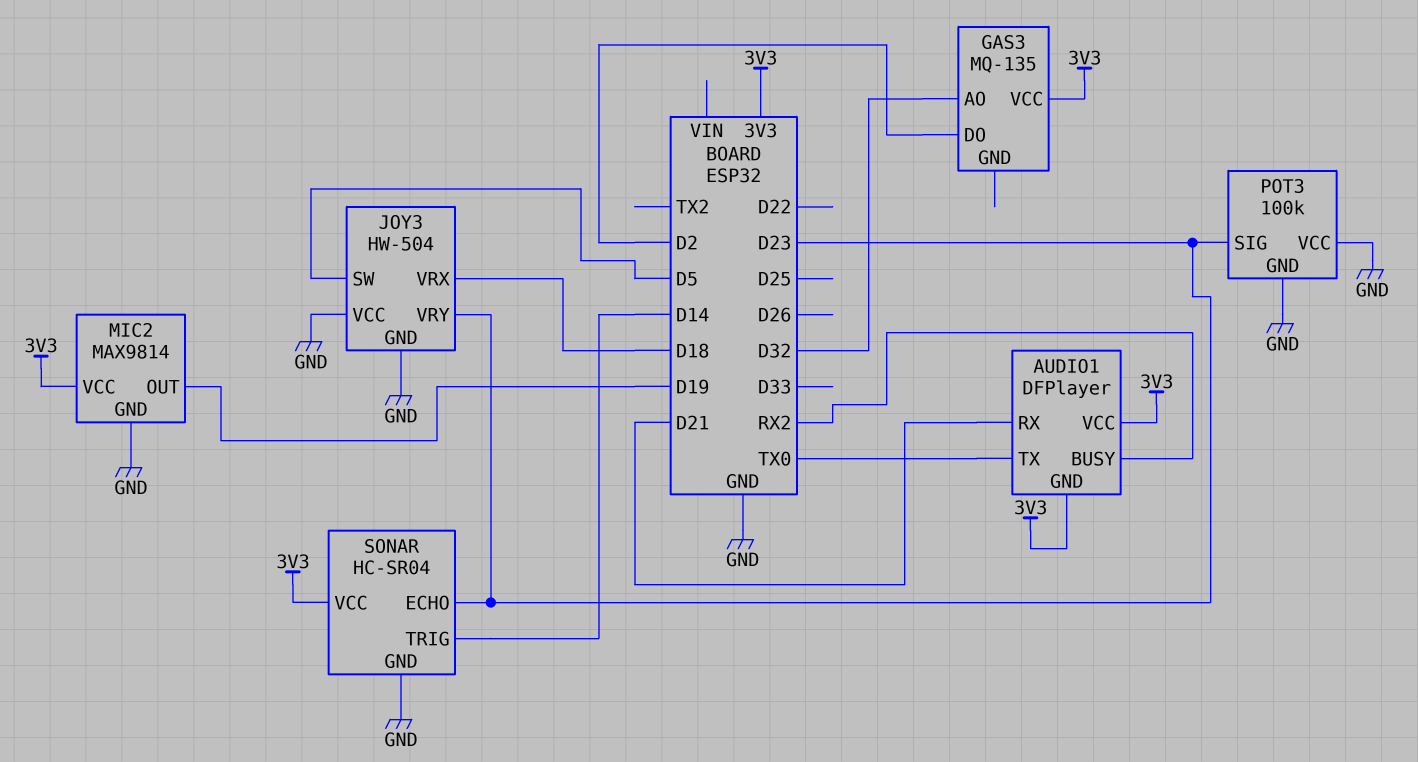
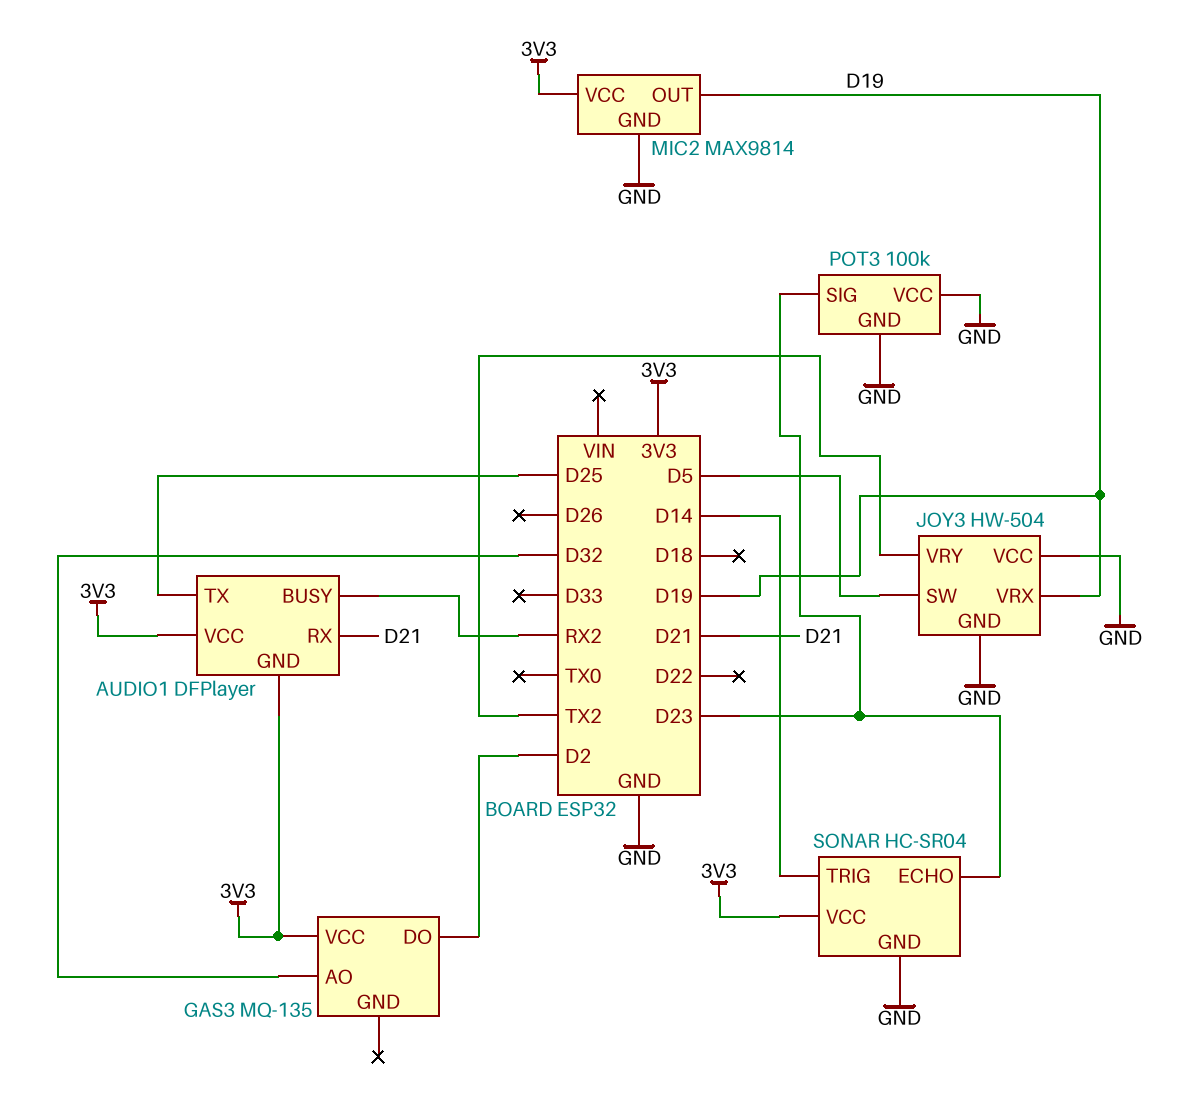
AUDIO1 pin TX: TX0 -> D25
JOY3 pin VRX: D18 -> D19
JOY3 pin VRY: D23 -> TX2

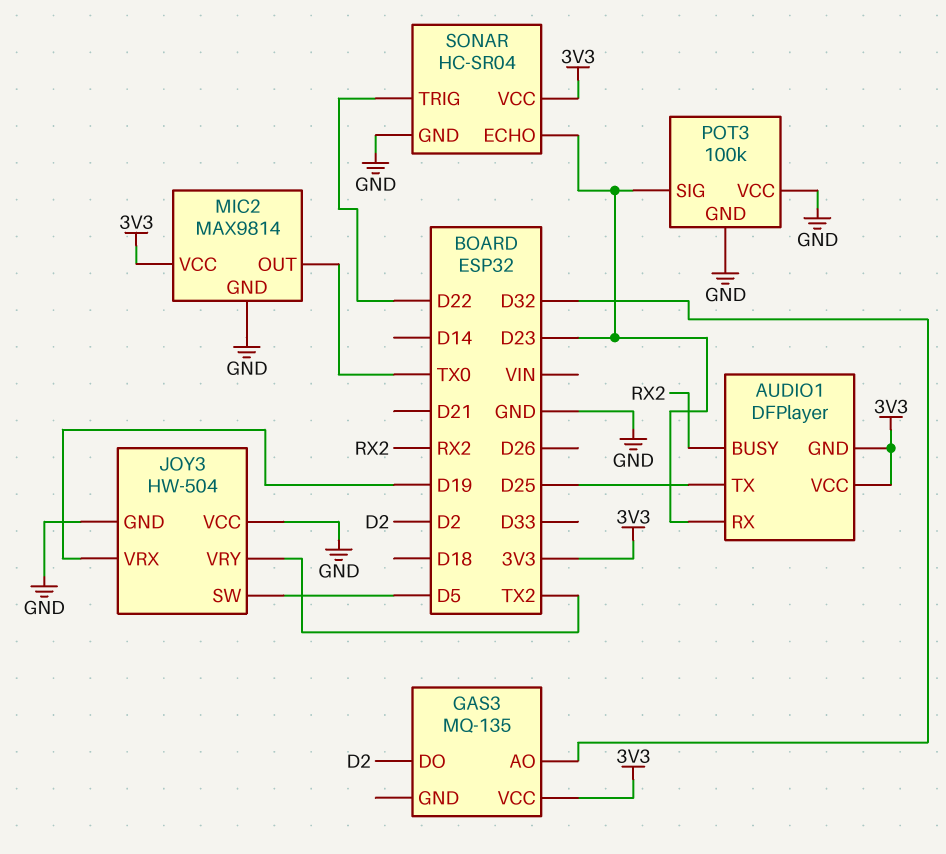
AUDIO1 pin RX: D21 -> D23
MIC2 pin OUT: D19 -> TX0
SONAR pin TRIG: D14 -> D22

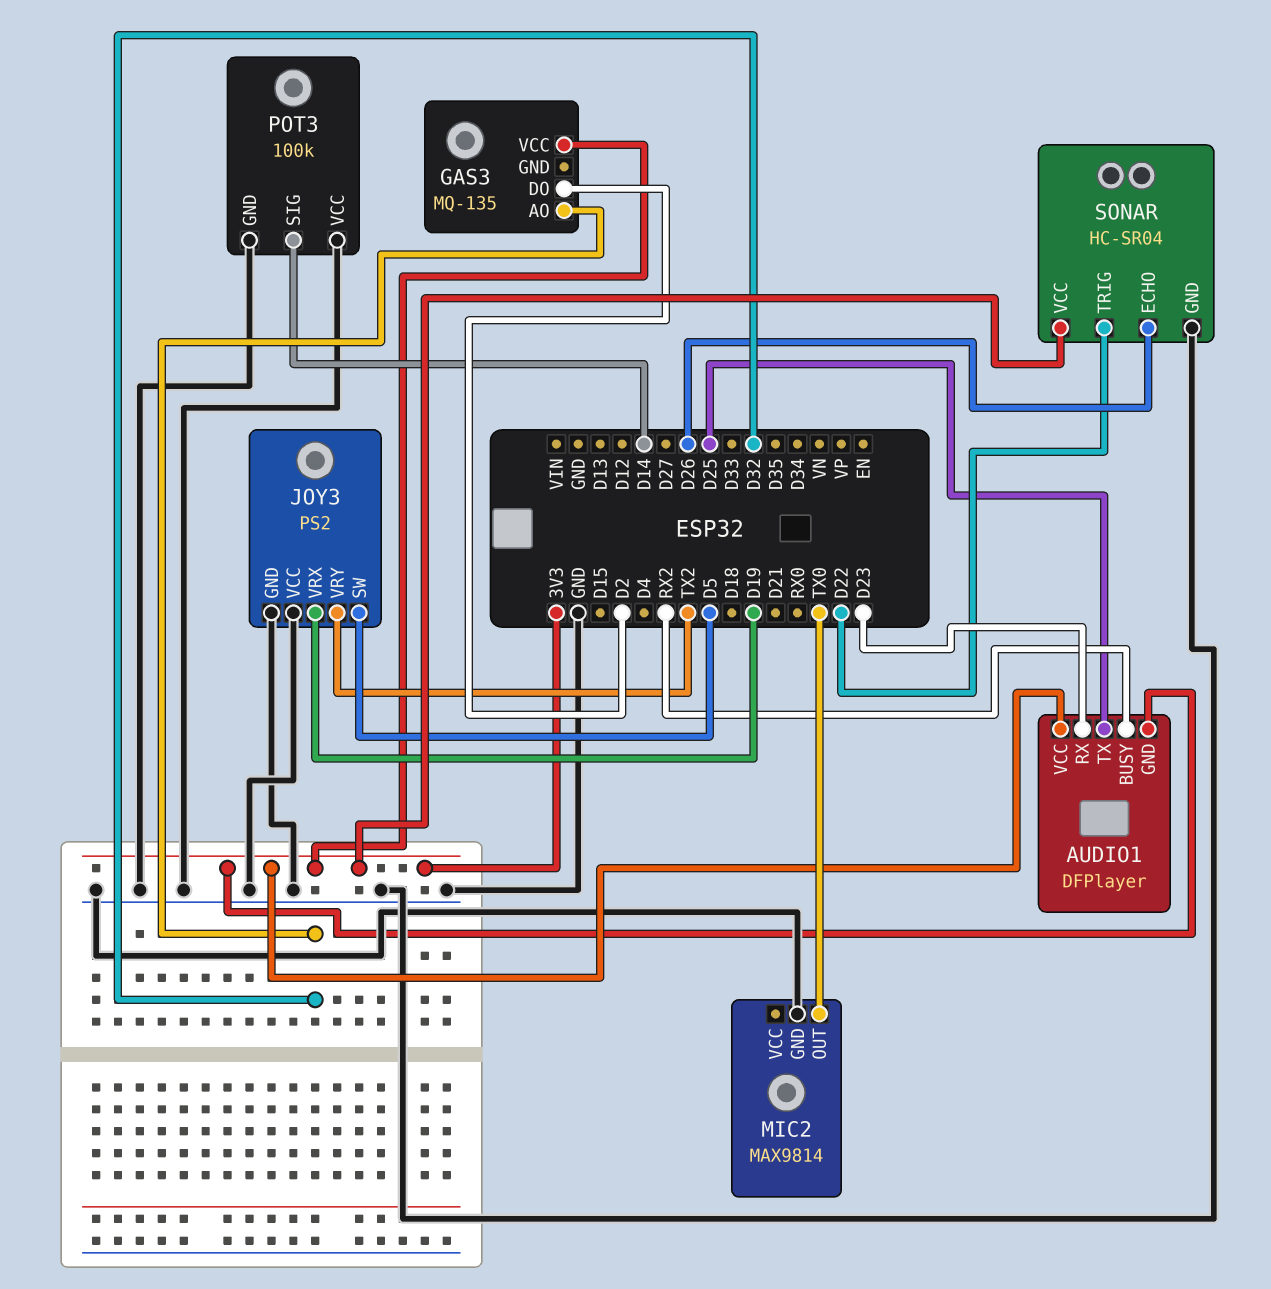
JOY3: HW-504 -> PS2
MIC2 pin VCC: 3V3 -> none
POT3 pin SIG: D23 -> D14
SONAR pin ECHO: D23 -> D26

